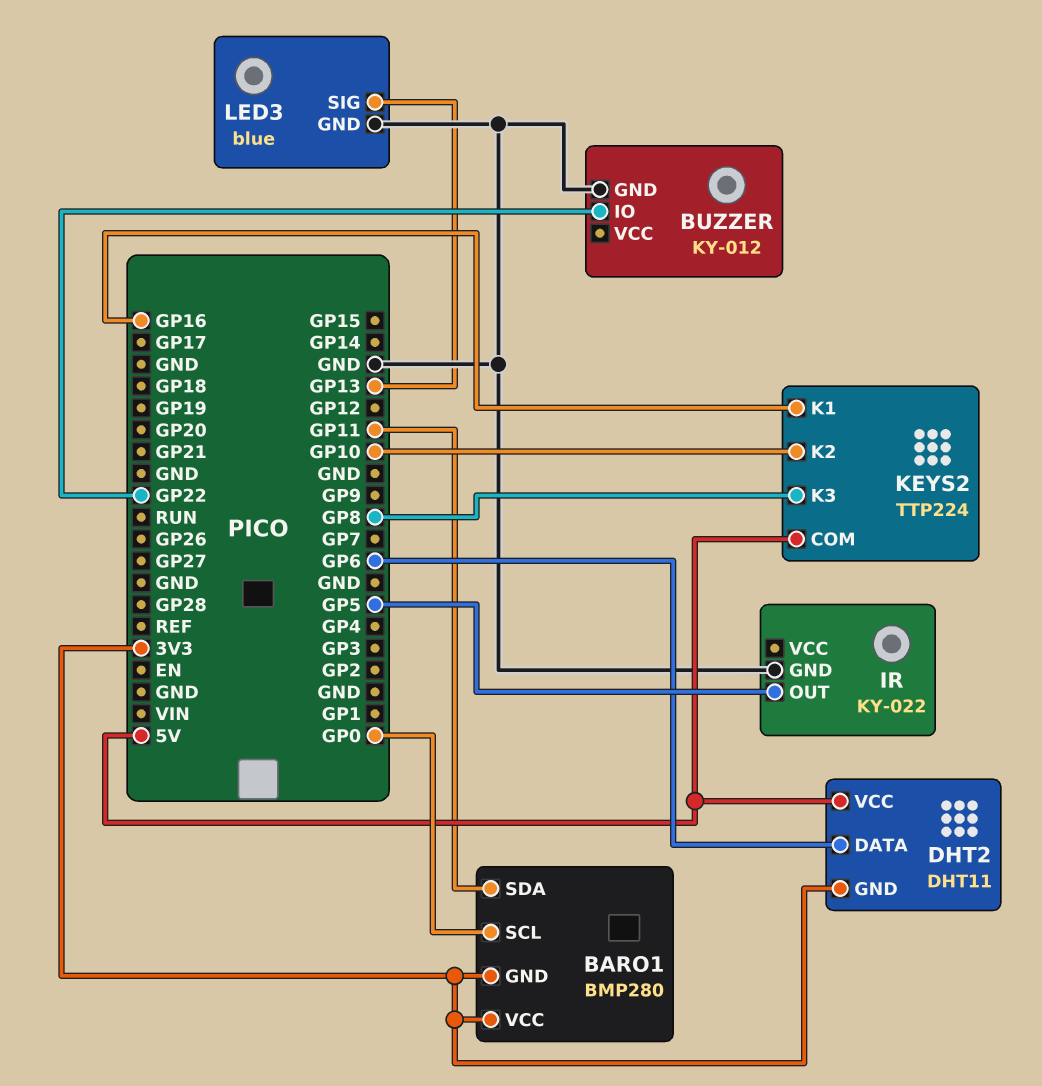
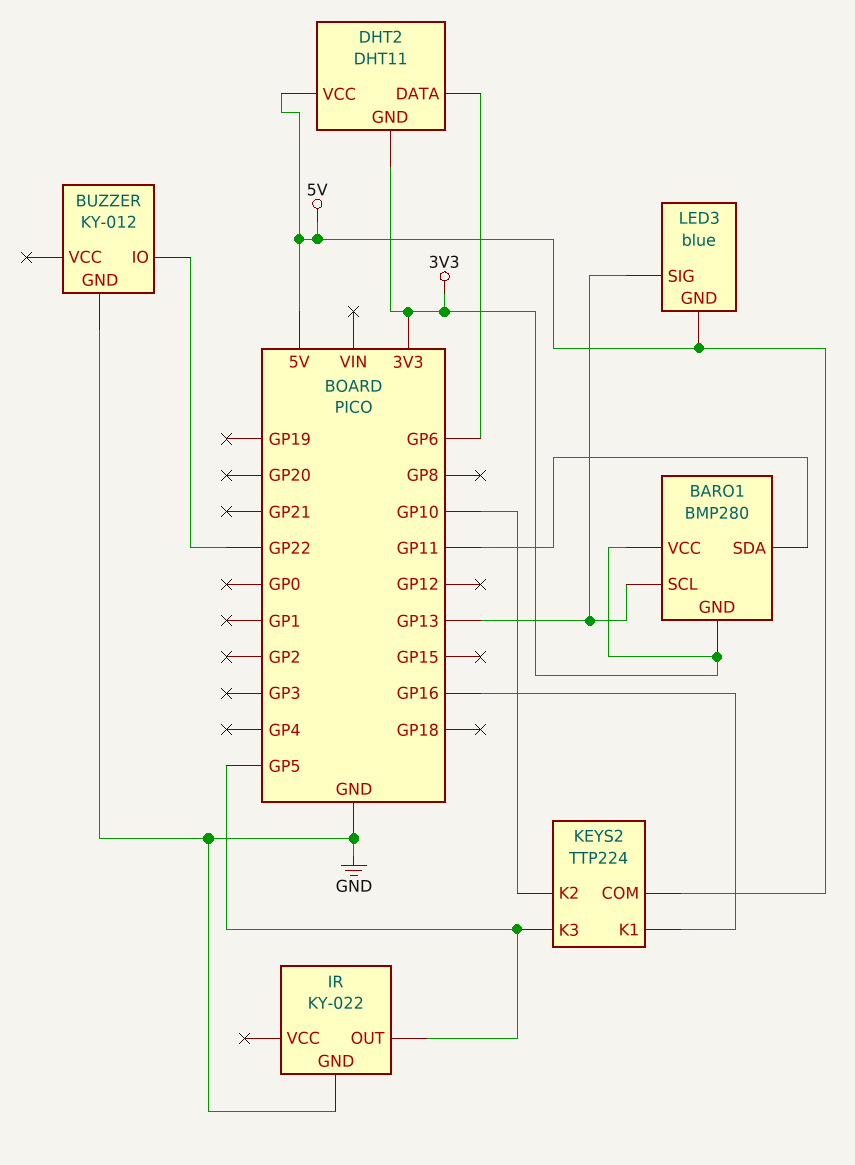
BARO1 pin SCL: GP0 -> GP13
KEYS2 pin K3: GP8 -> GP5
LED3 pin GND: GND -> 5V

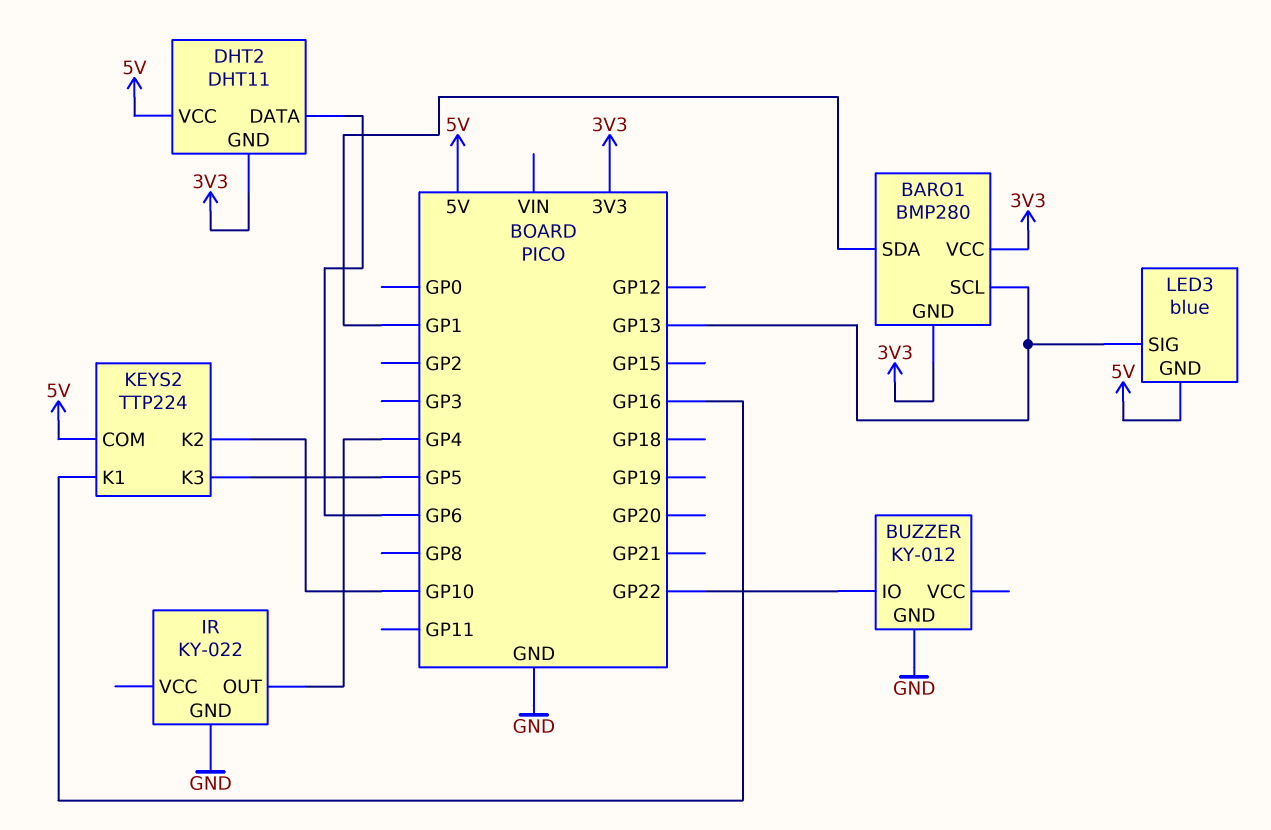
BARO1 pin SDA: GP11 -> GP1
IR pin OUT: GP5 -> GP4

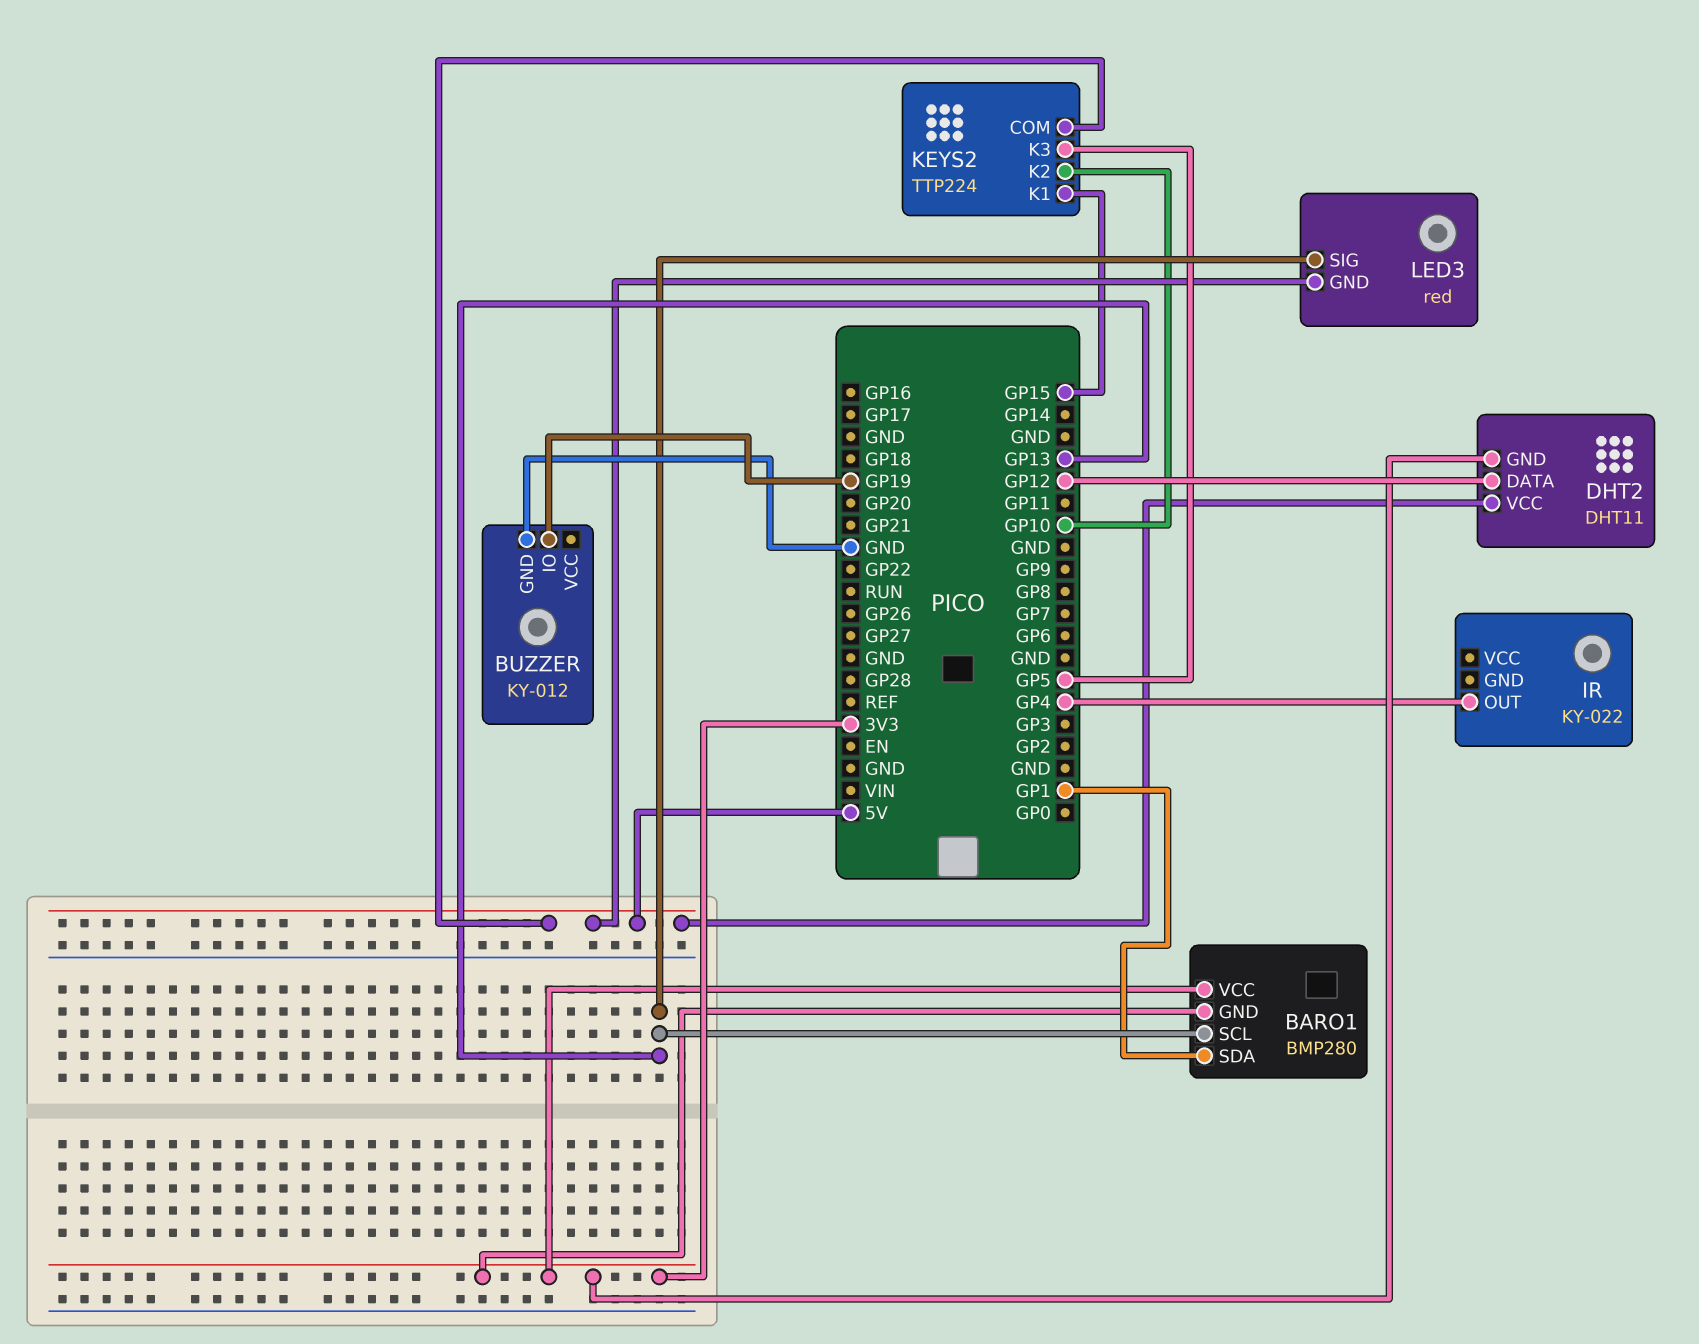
BUZZER pin IO: GP22 -> GP19
DHT2 pin DATA: GP6 -> GP12
IR pin GND: GND -> none
KEYS2 pin K1: GP16 -> GP15
LED3: blue -> red

